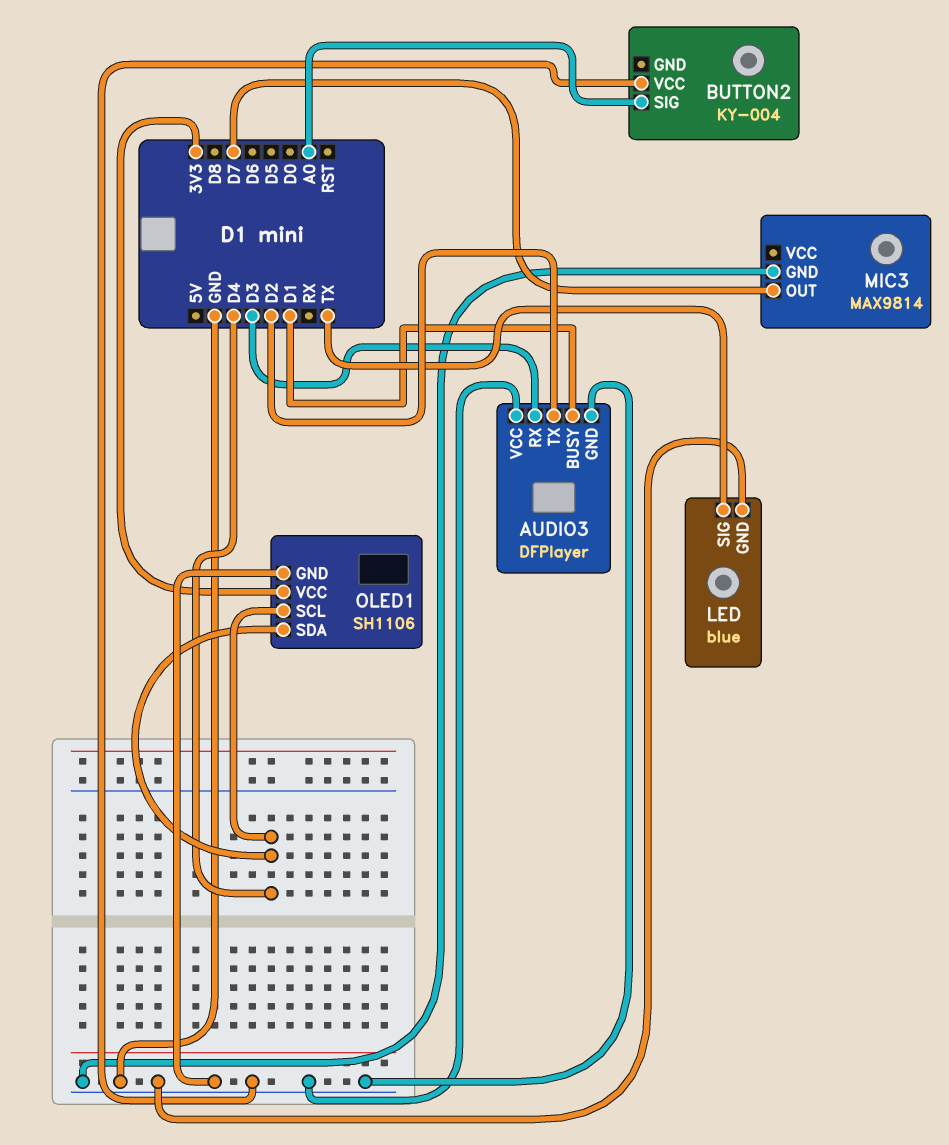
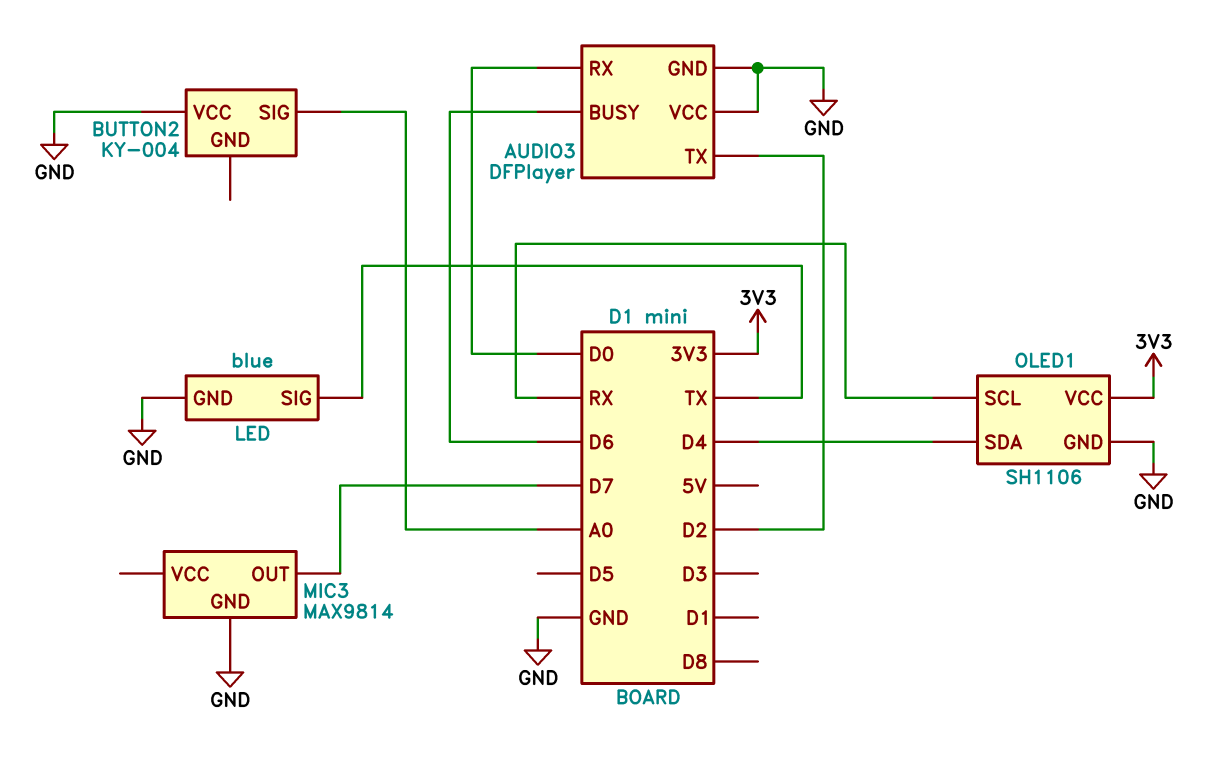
AUDIO3 pin BUSY: D1 -> D6
AUDIO3 pin RX: D3 -> D0
OLED1 pin SCL: D4 -> RX

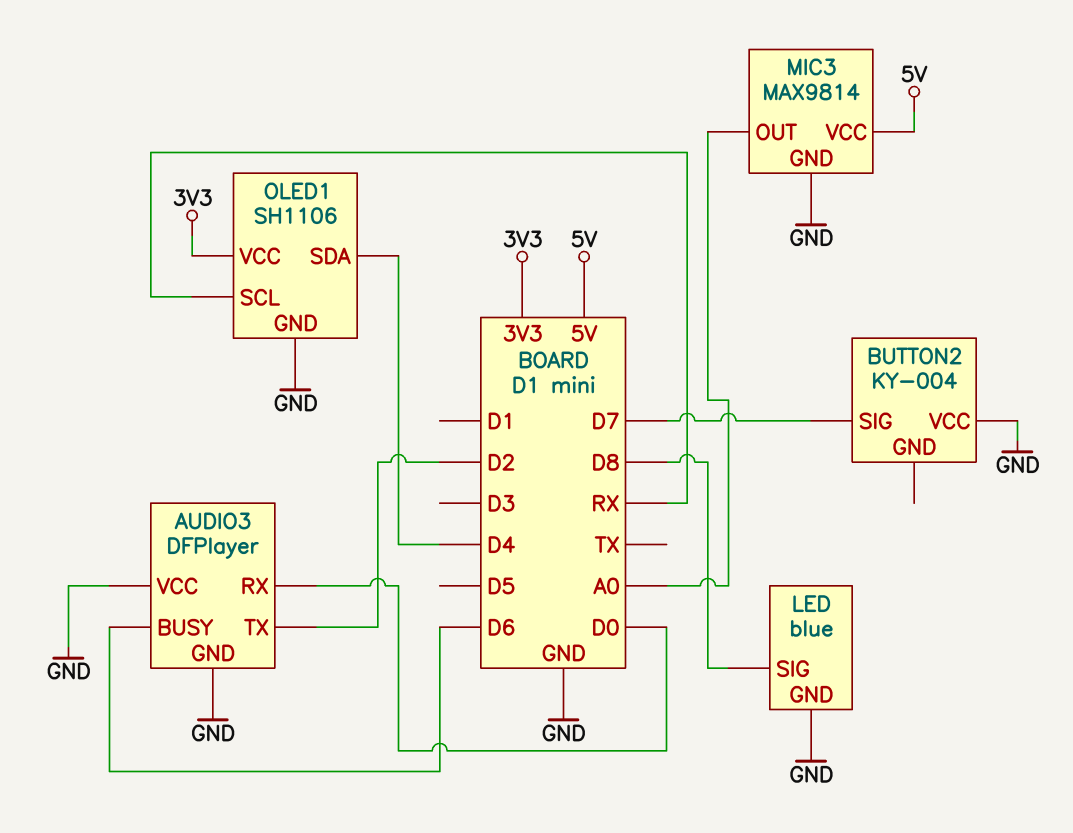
BUTTON2 pin SIG: A0 -> D7
LED pin SIG: TX -> D8
MIC3 pin OUT: D7 -> A0
MIC3 pin VCC: none -> 5V

